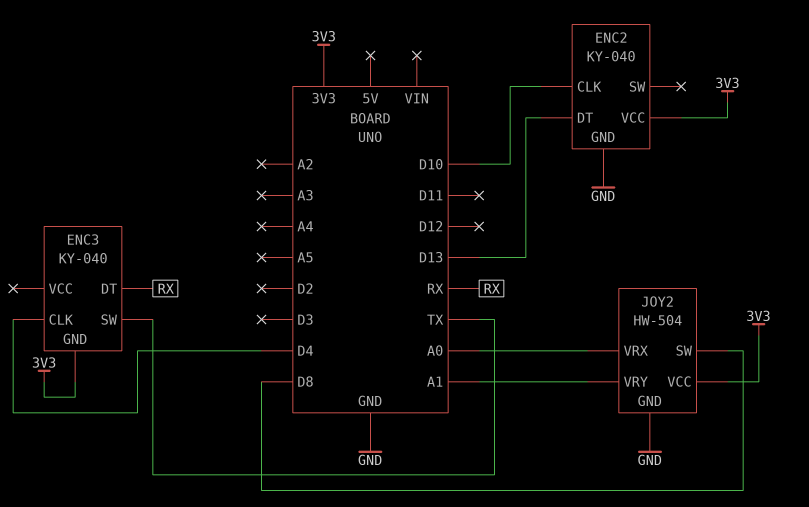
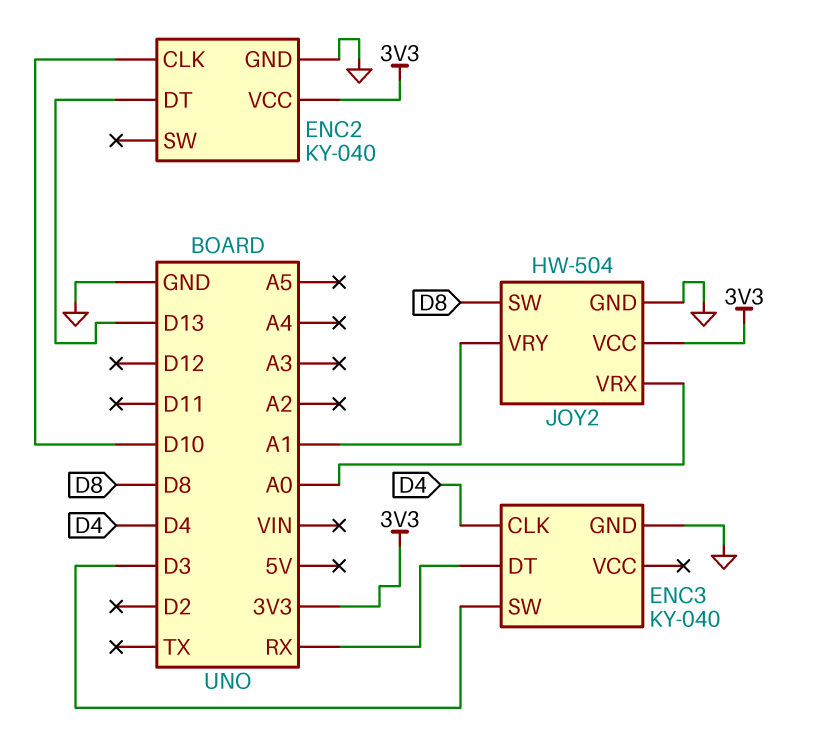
ENC3 pin GND: 3V3 -> GND
ENC3 pin SW: TX -> D3

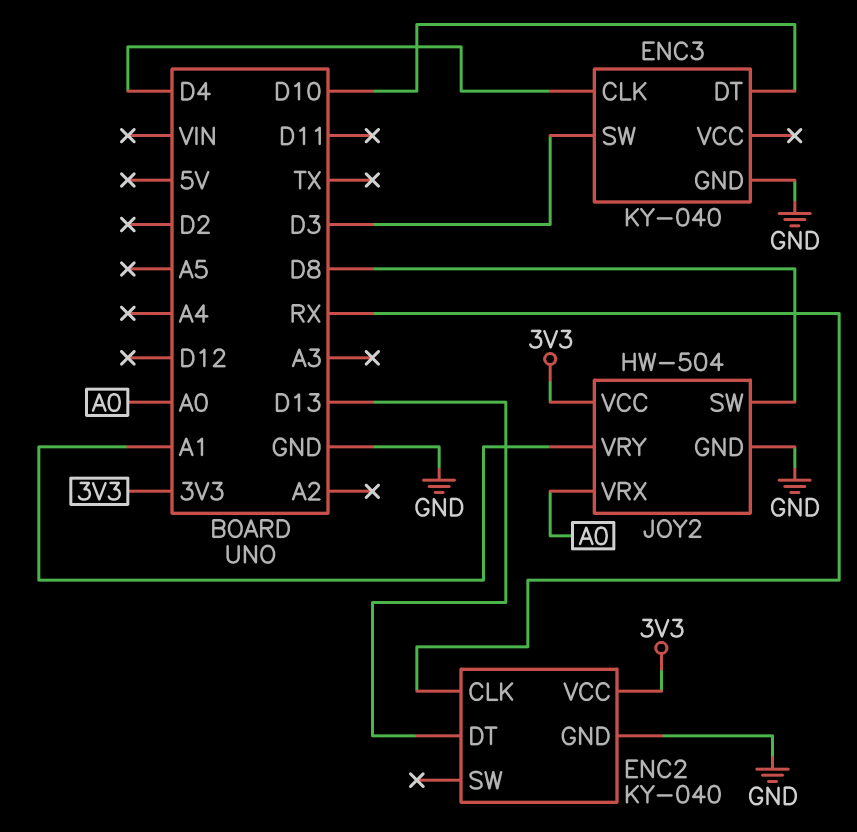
ENC2 pin CLK: D10 -> RX
ENC3 pin DT: RX -> D10

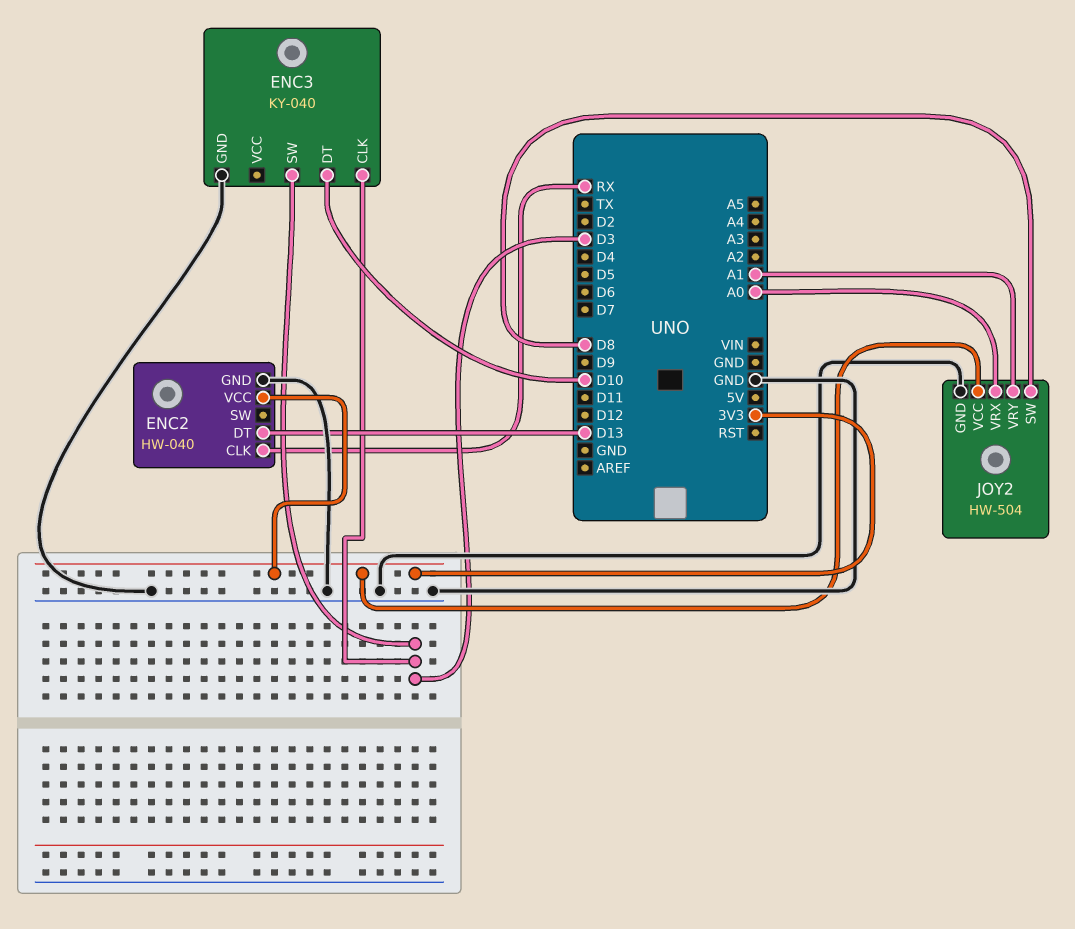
ENC2: KY-040 -> HW-040
ENC3 pin CLK: D4 -> D3

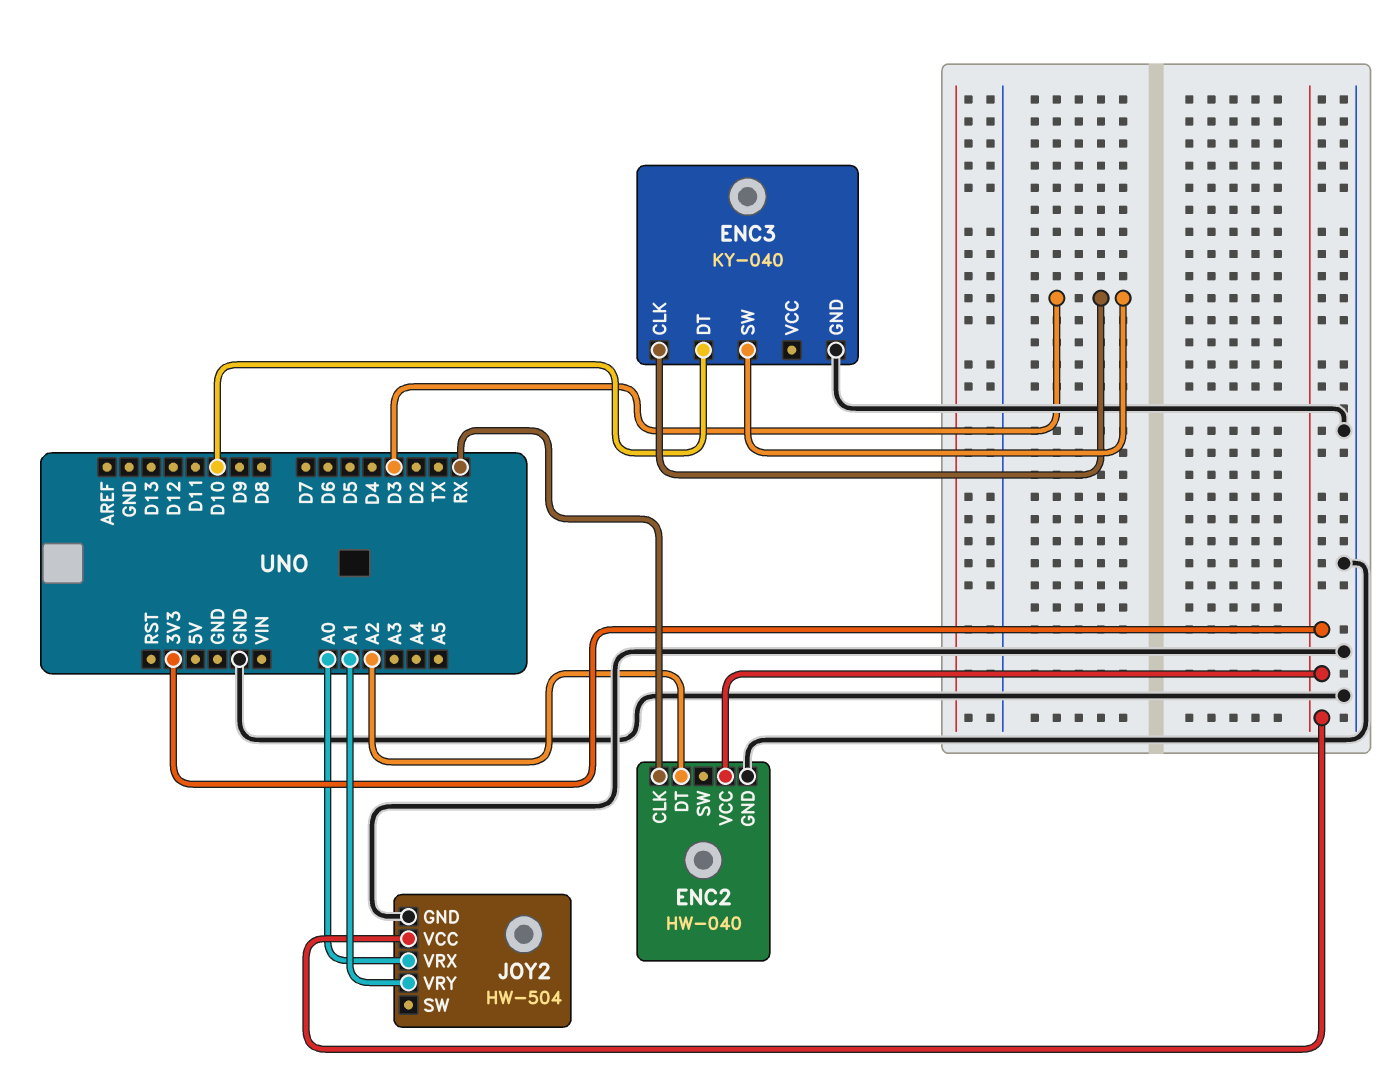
ENC2 pin DT: D13 -> A2
JOY2 pin SW: D8 -> none

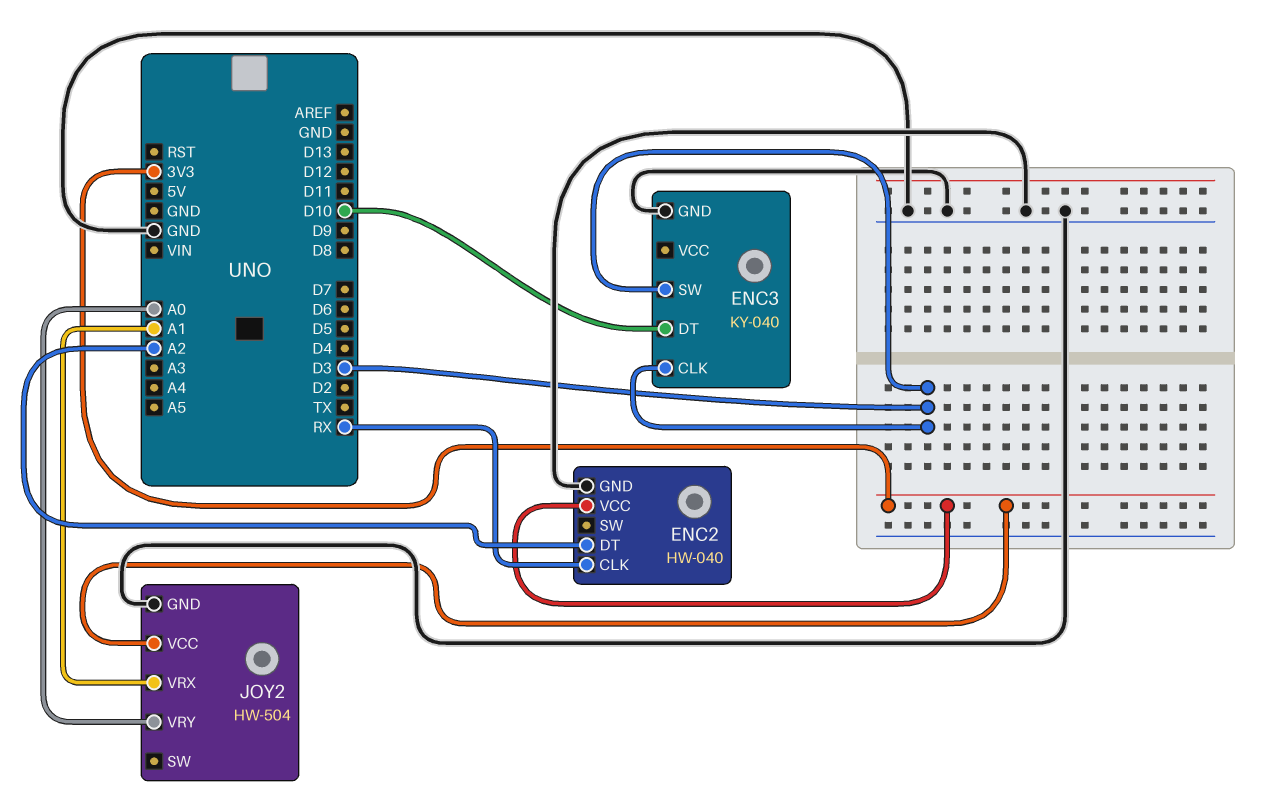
JOY2 pin VRX: A0 -> A1
JOY2 pin VRY: A1 -> A0

